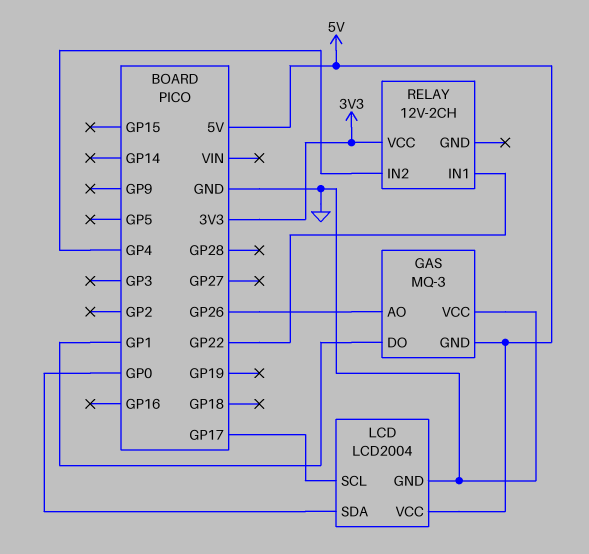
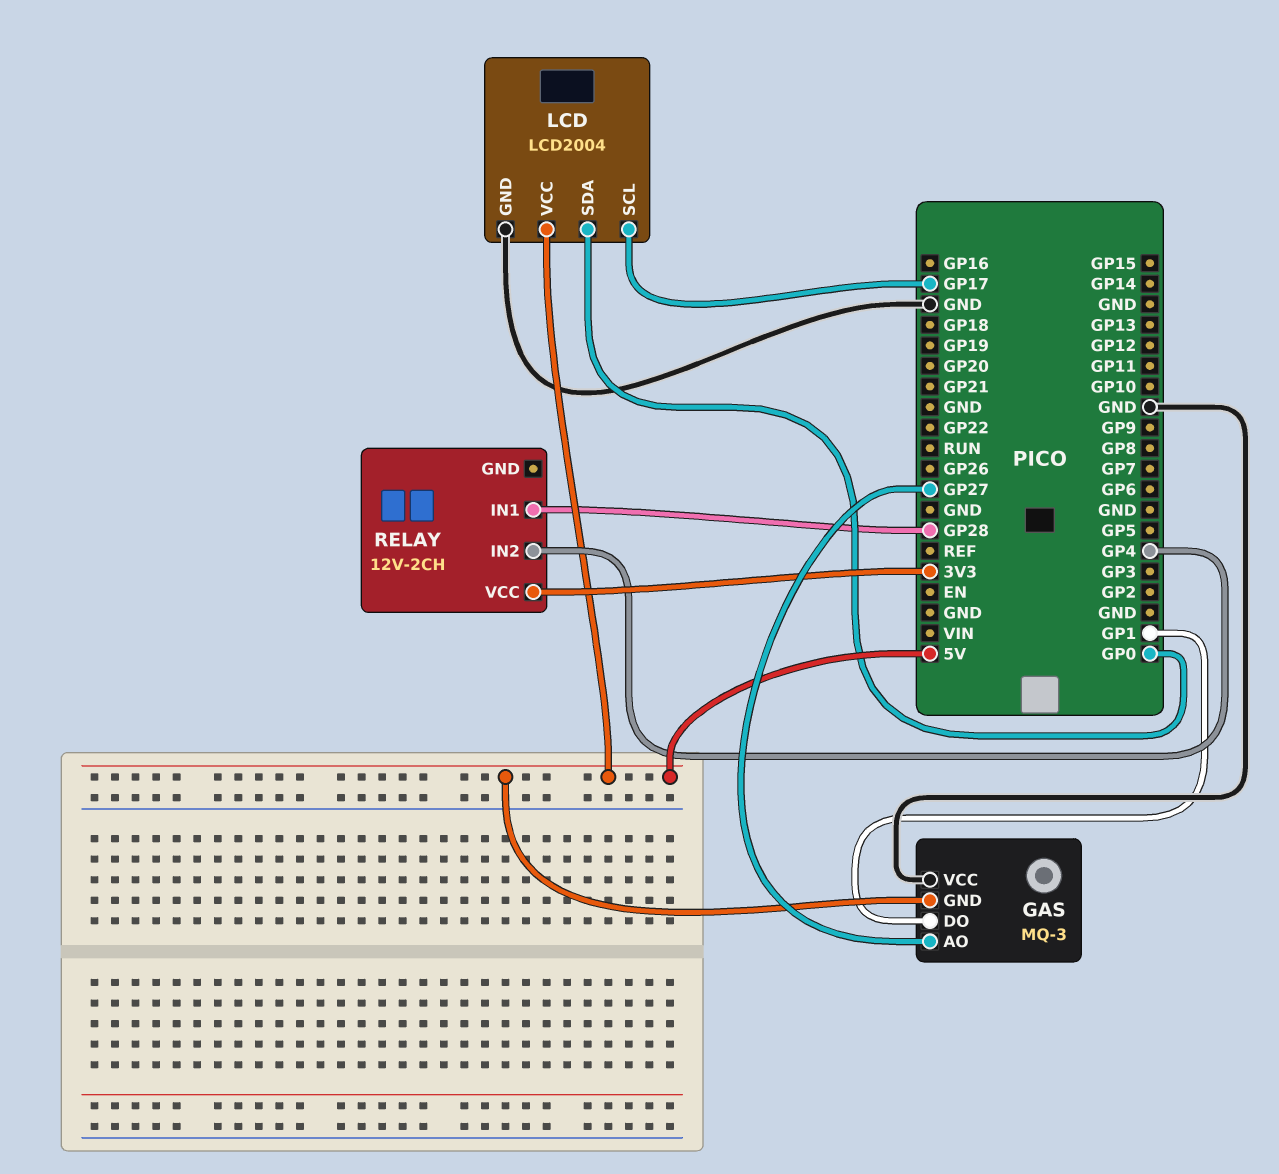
GAS pin AO: GP26 -> GP27
RELAY pin IN1: GP22 -> GP28

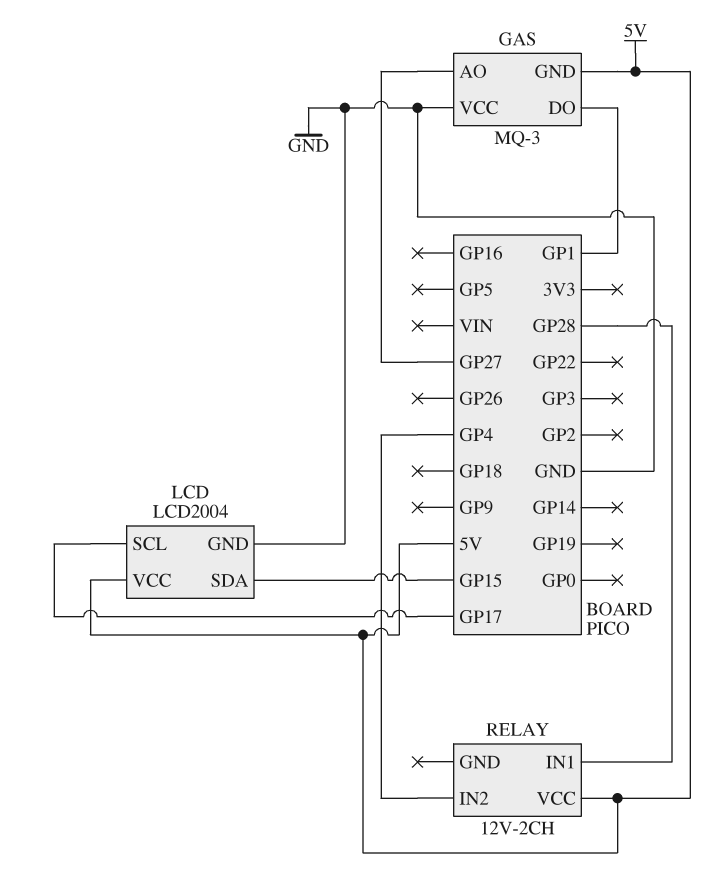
LCD pin SDA: GP0 -> GP15
RELAY pin VCC: 3V3 -> 5V

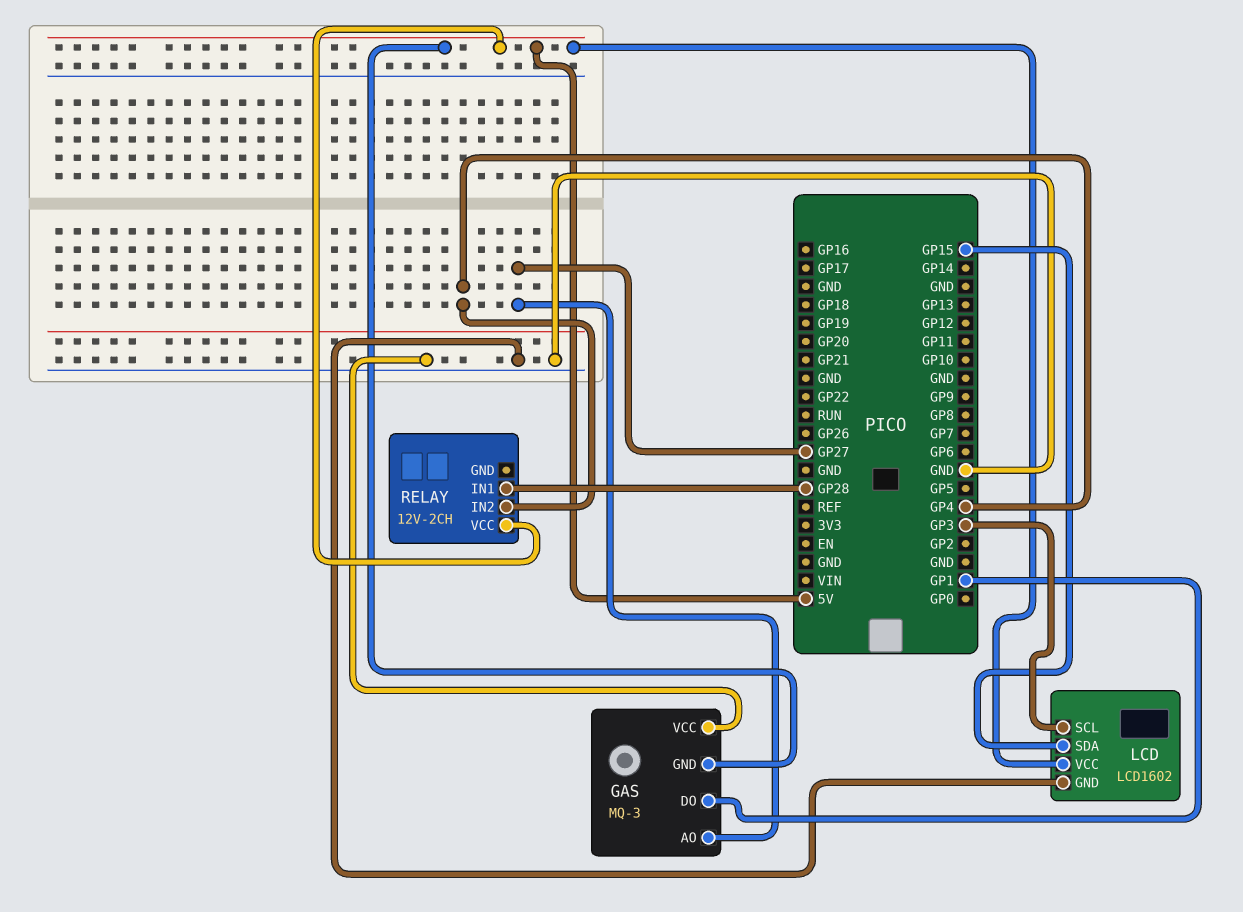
LCD: LCD2004 -> LCD1602
LCD pin SCL: GP17 -> GP3

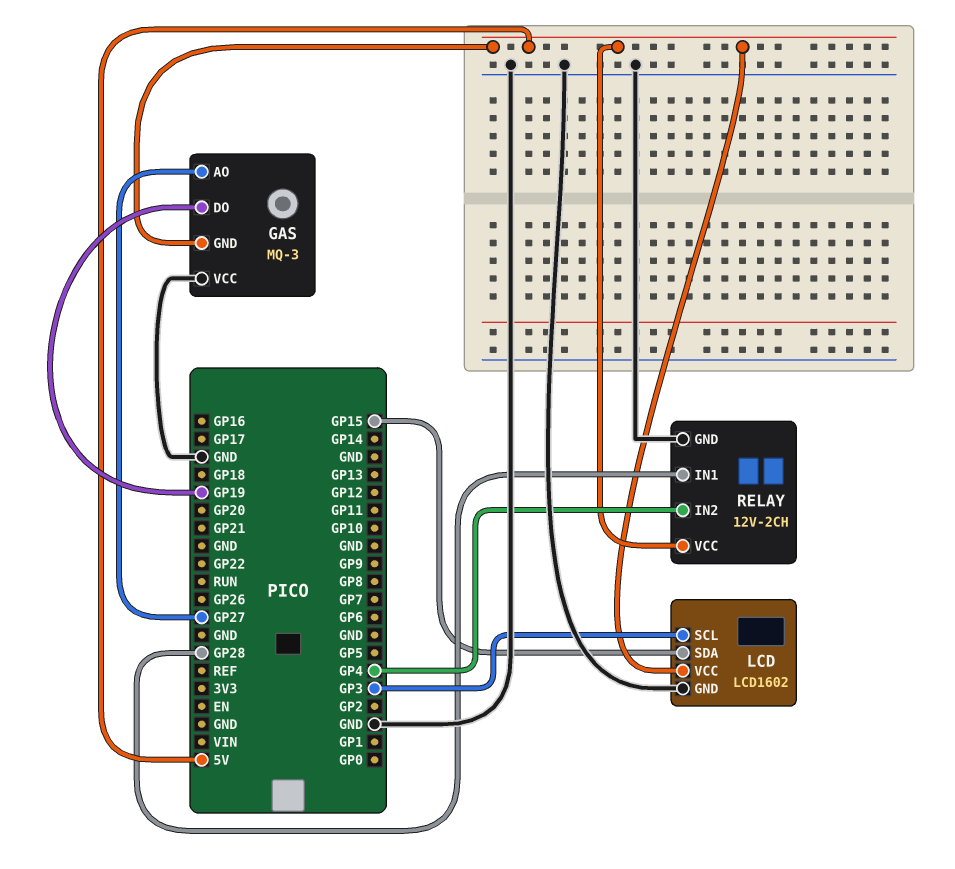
GAS pin DO: GP1 -> GP19
RELAY pin GND: none -> GND

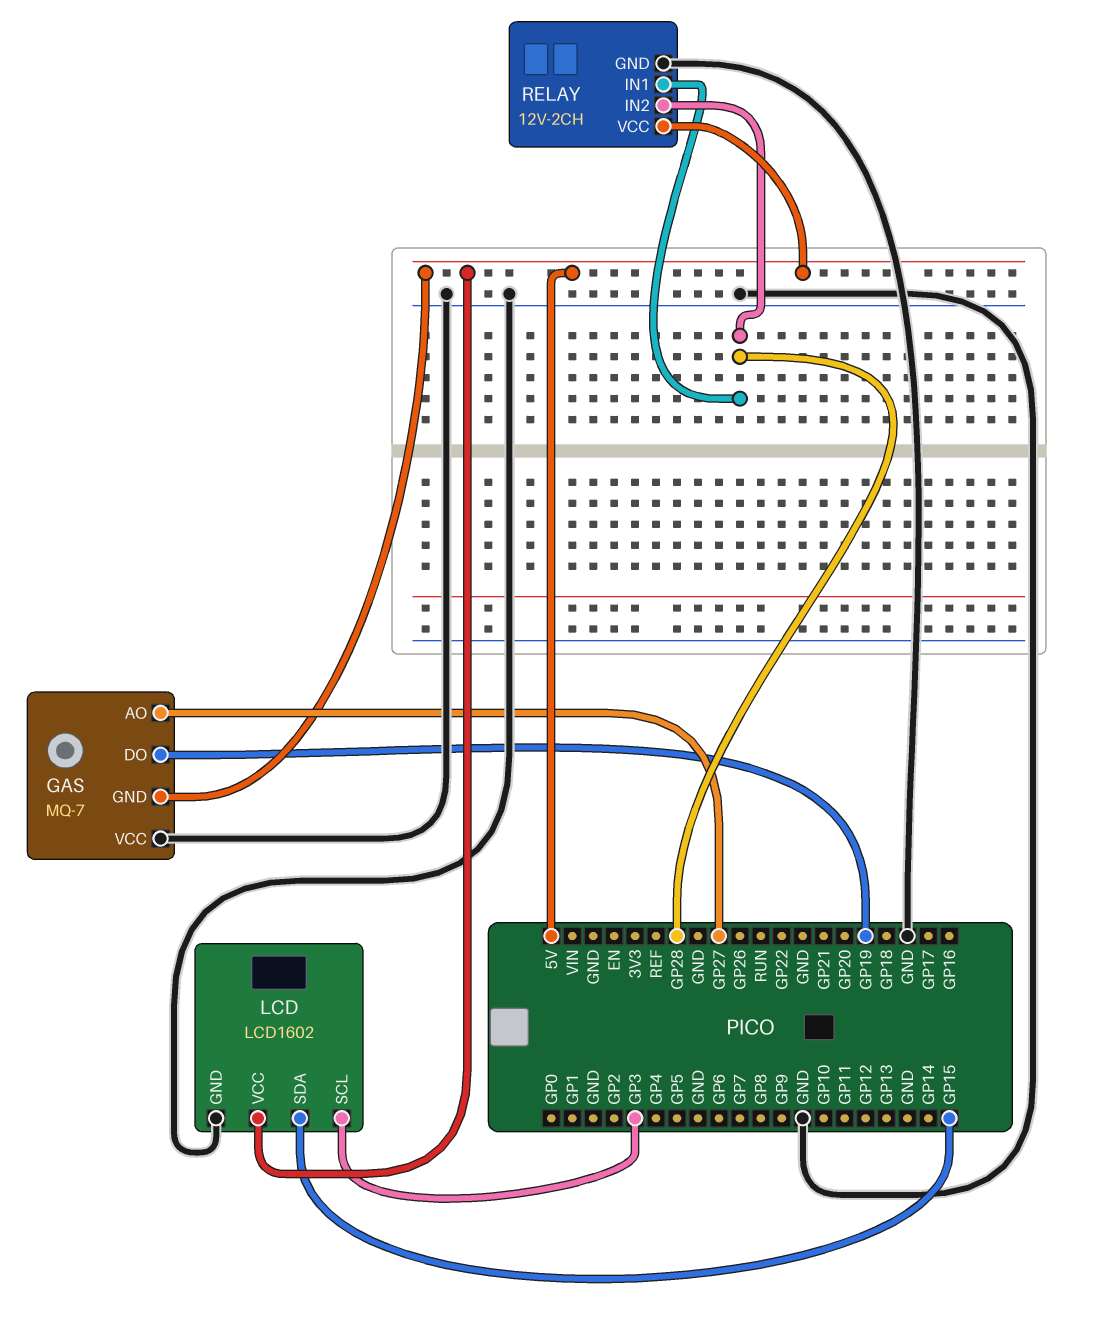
GAS: MQ-3 -> MQ-7
RELAY pin IN2: GP4 -> GP28

